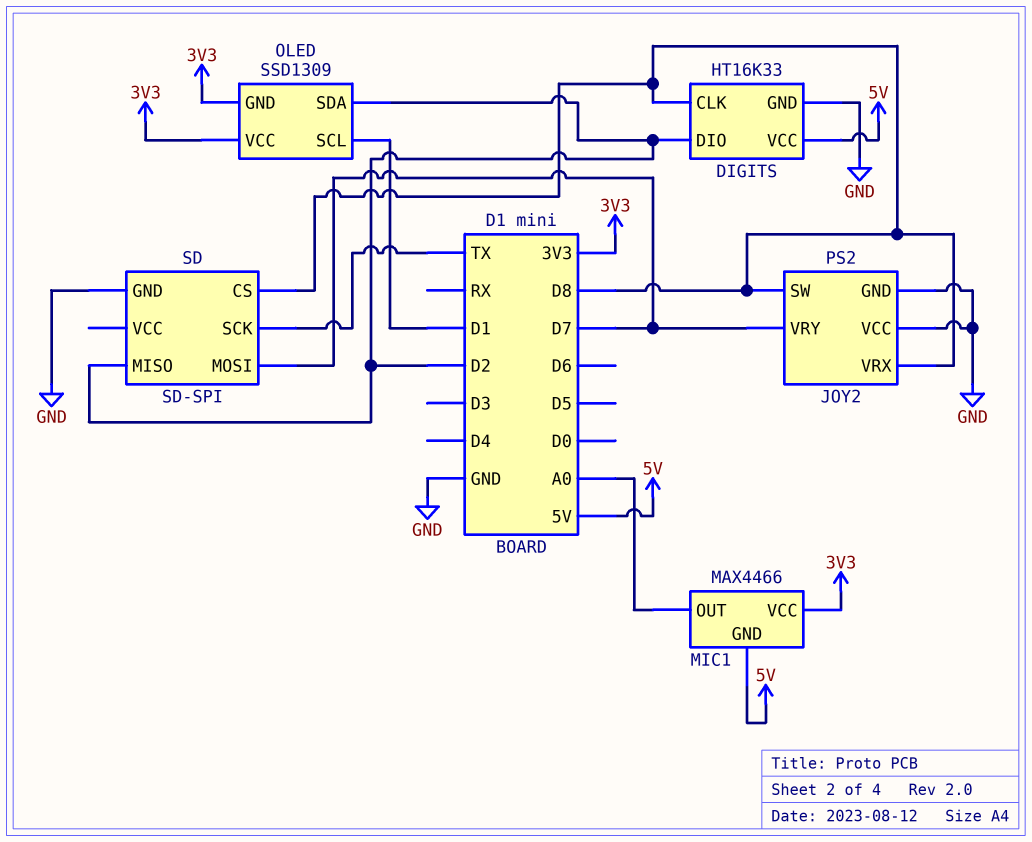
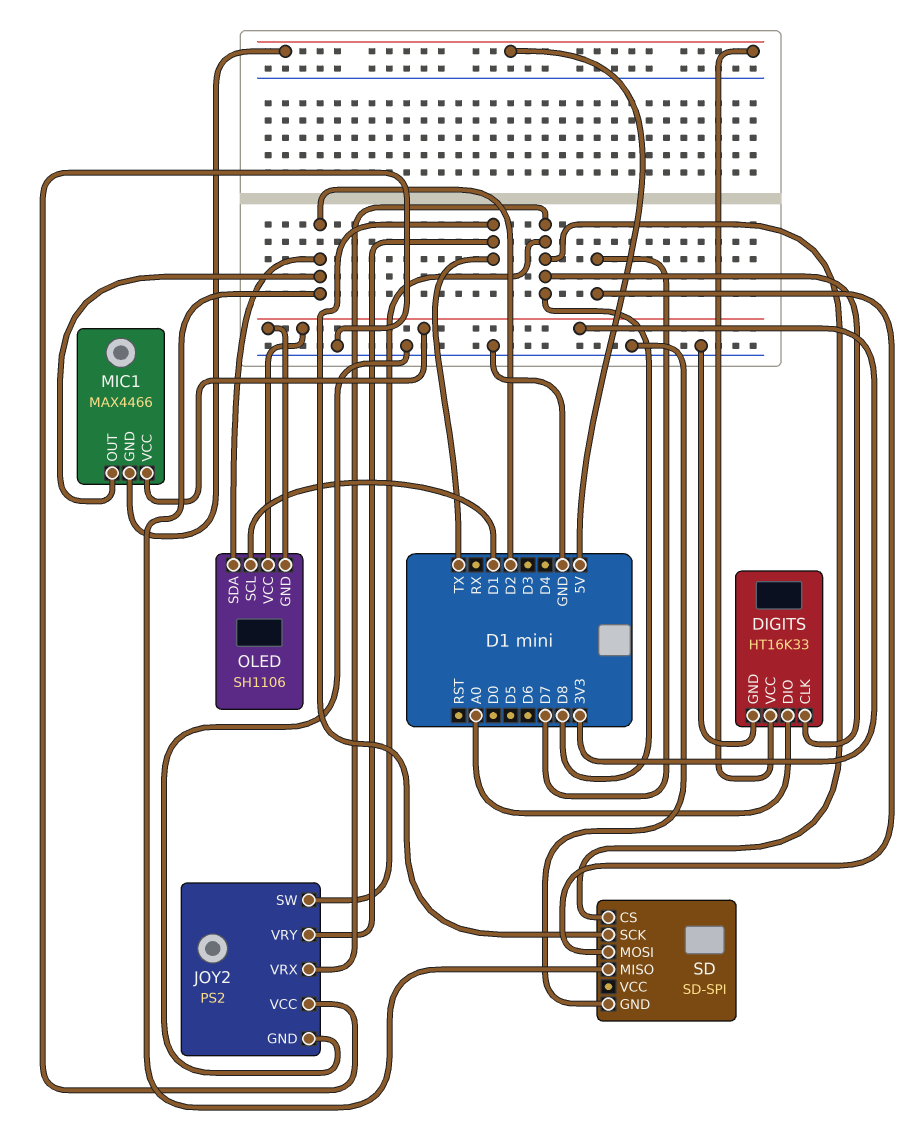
DIGITS pin DIO: D2 -> A0
JOY2 pin VRY: D7 -> TX
MIC1 pin OUT: A0 -> D2
OLED: SSD1309 -> SH1106

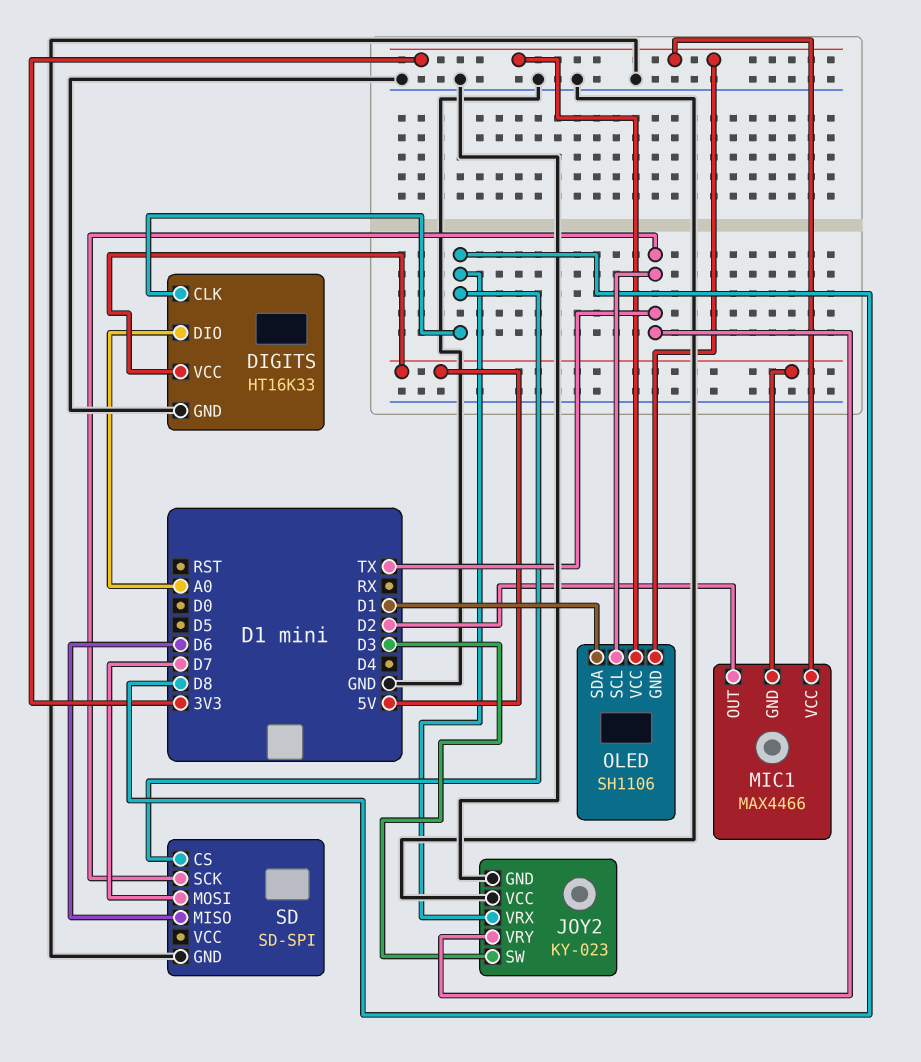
JOY2: PS2 -> KY-023
JOY2 pin SW: D8 -> D3
OLED pin SCL: D1 -> TX
OLED pin SDA: D2 -> D1
SD pin MISO: D2 -> D6

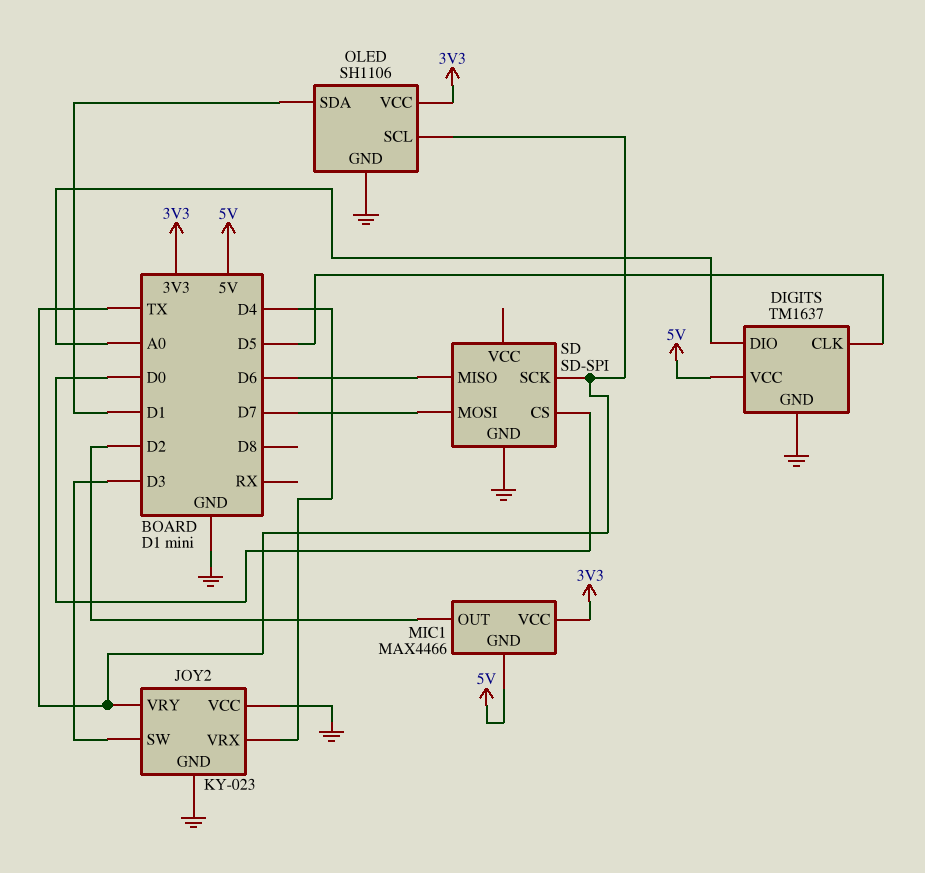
DIGITS: HT16K33 -> TM1637
DIGITS pin CLK: D8 -> D5
JOY2 pin VRX: D8 -> D4
OLED pin GND: 3V3 -> GND
SD pin CS: D8 -> D0

